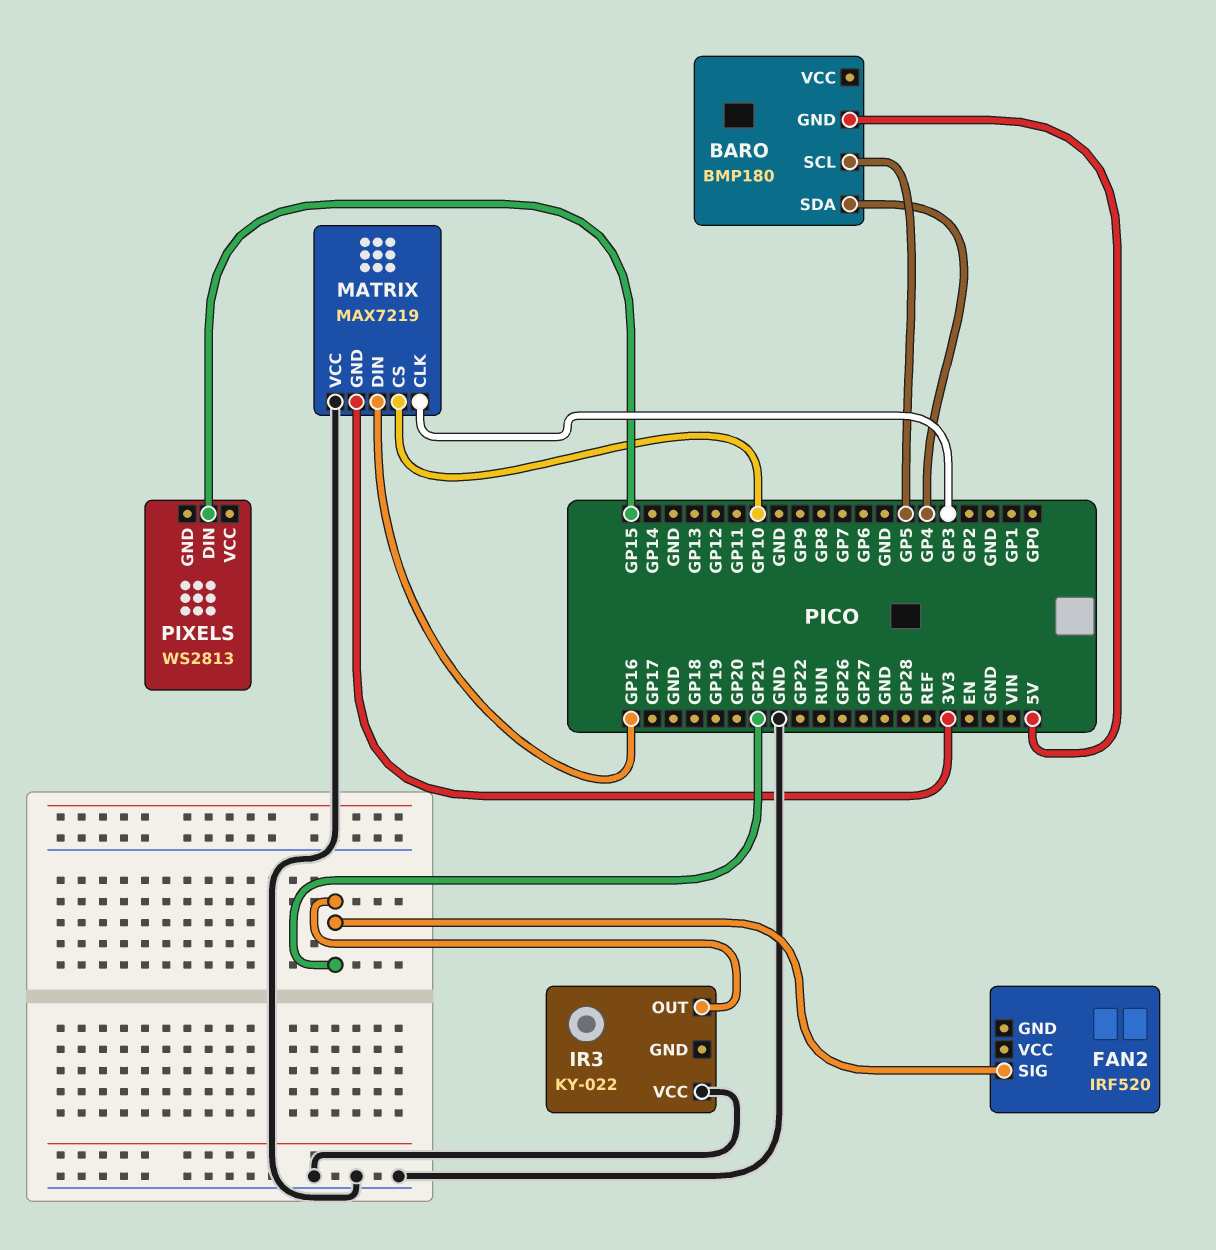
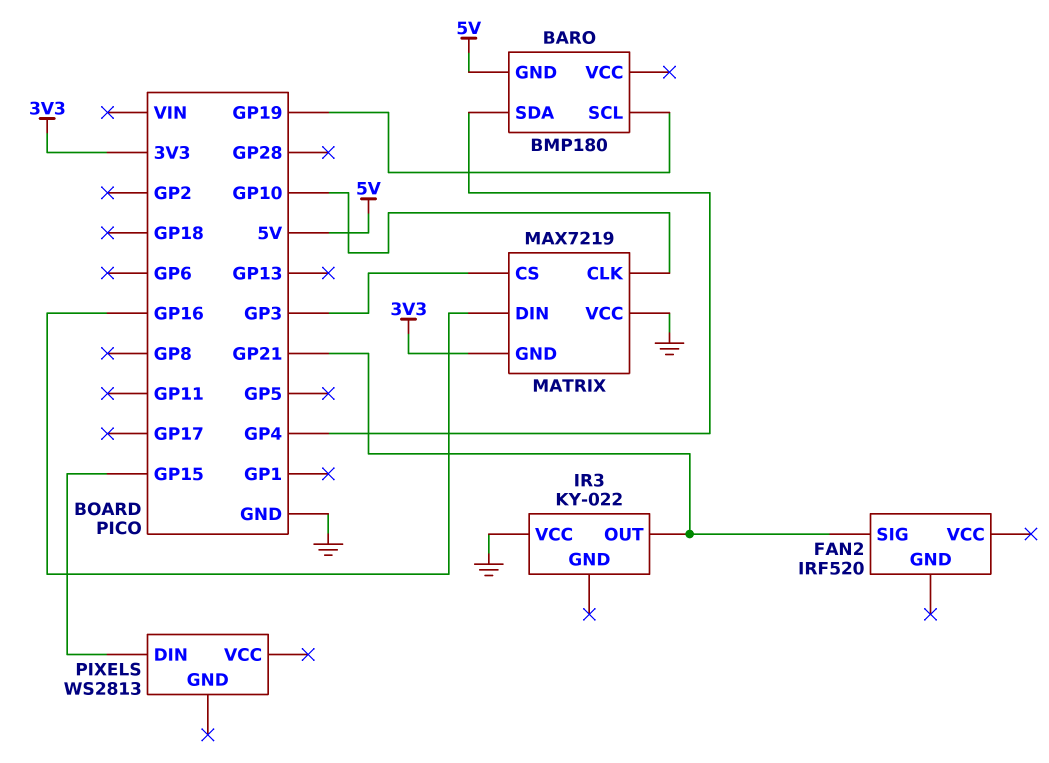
BARO pin SCL: GP5 -> GP19
MATRIX pin CLK: GP3 -> GP10
MATRIX pin CS: GP10 -> GP3

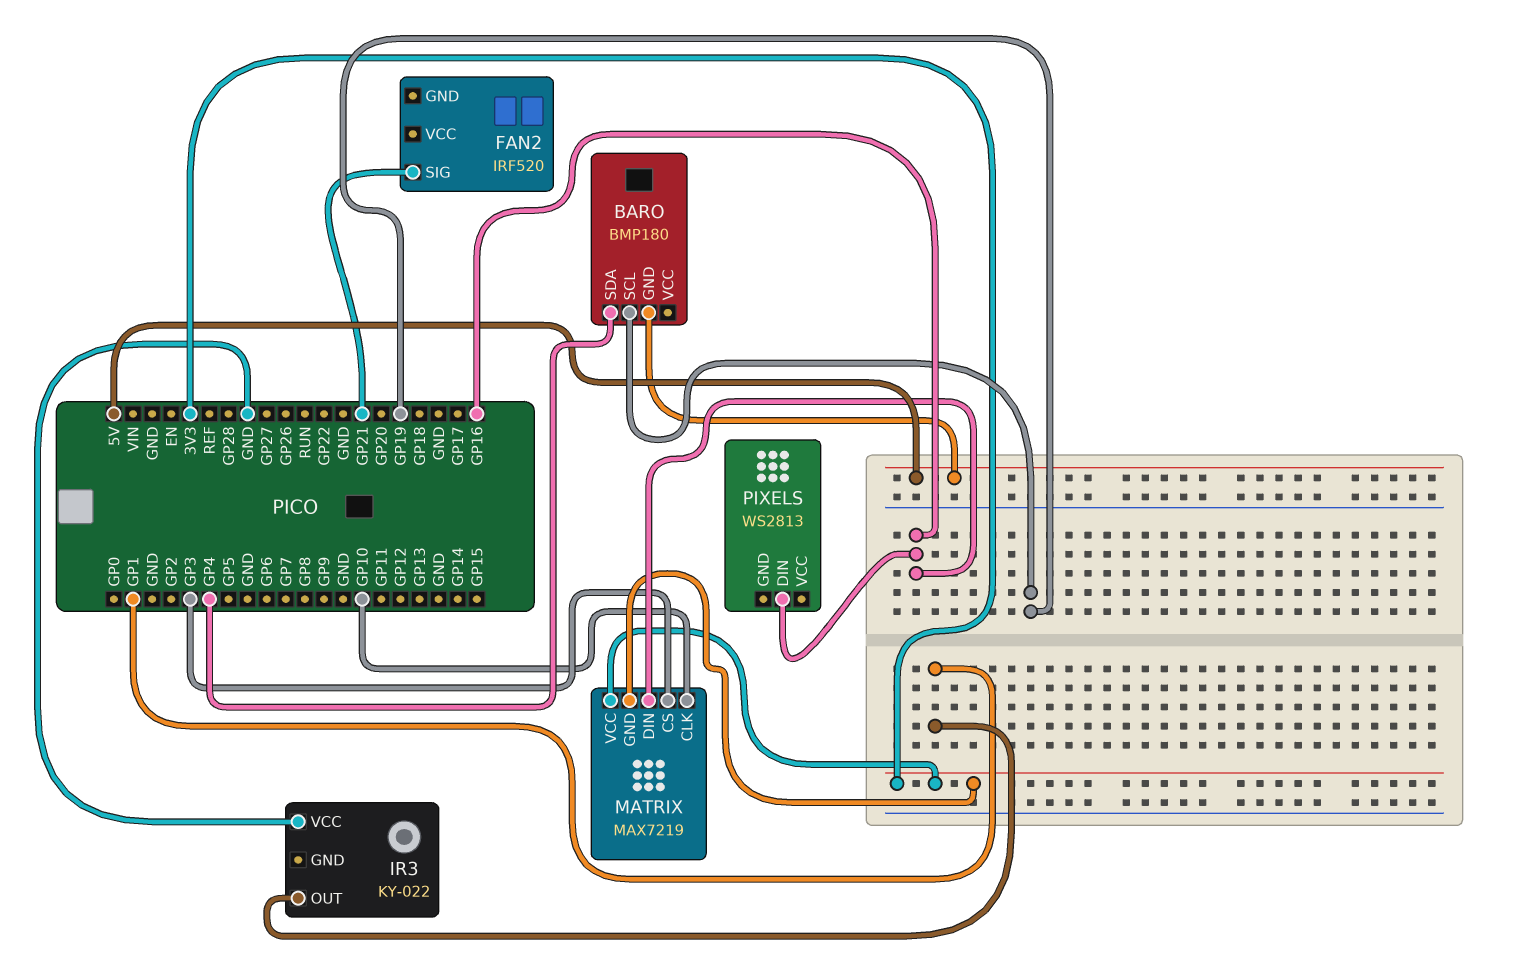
IR3 pin OUT: GP21 -> GP1
MATRIX pin VCC: GND -> 3V3
PIXELS pin DIN: GP15 -> GP16

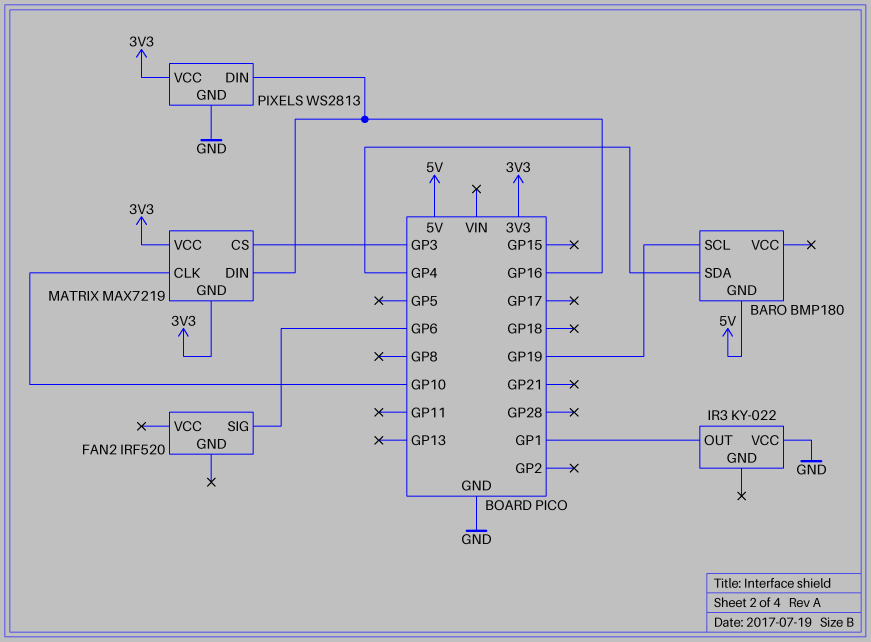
FAN2 pin SIG: GP21 -> GP6
PIXELS pin GND: none -> GND
PIXELS pin VCC: none -> 3V3

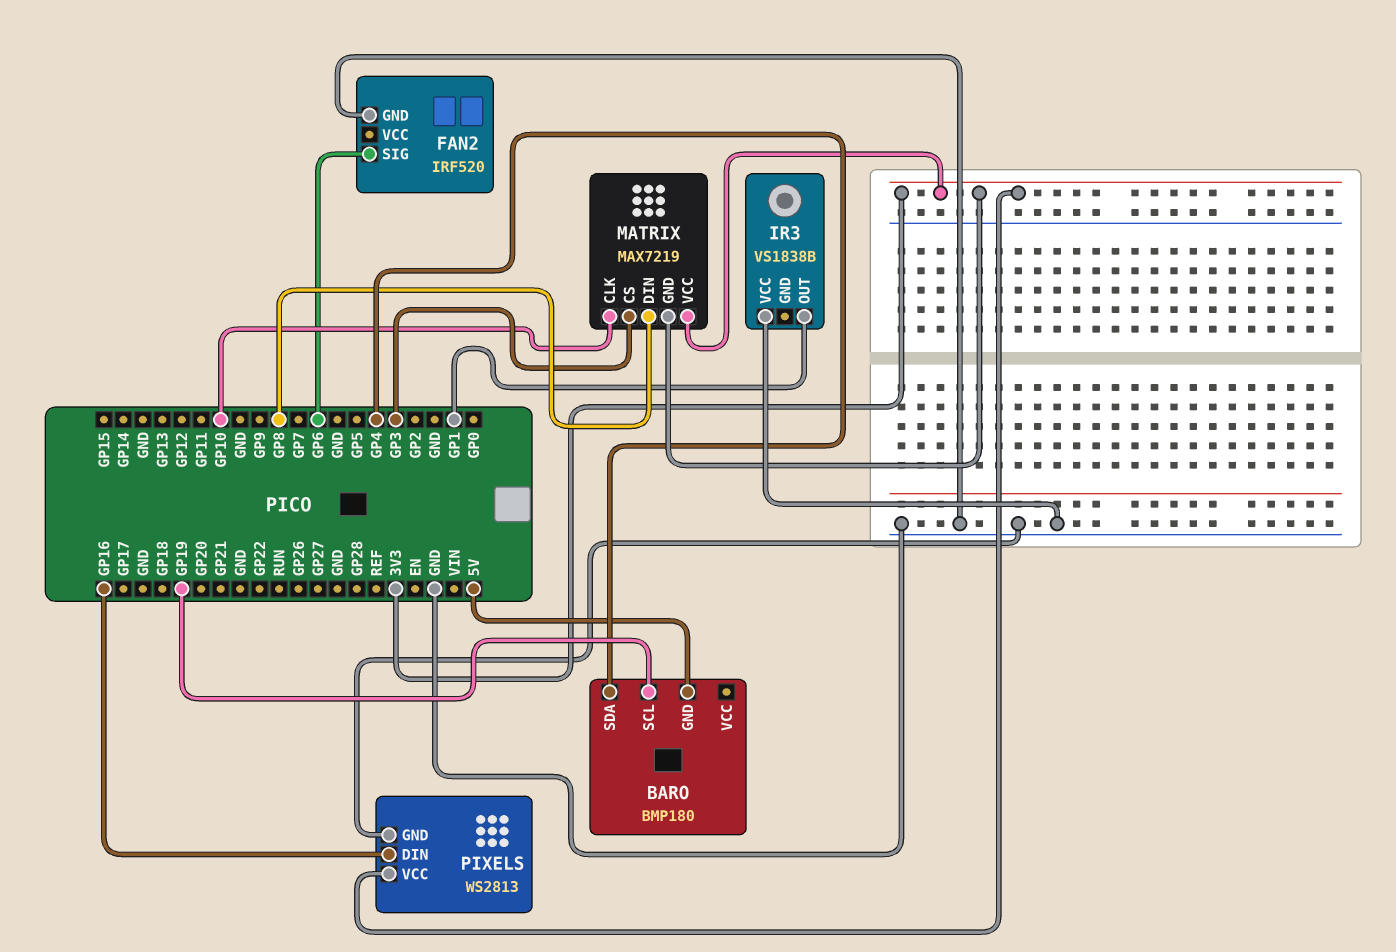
FAN2 pin GND: none -> GND
IR3: KY-022 -> VS1838B
MATRIX pin DIN: GP16 -> GP8

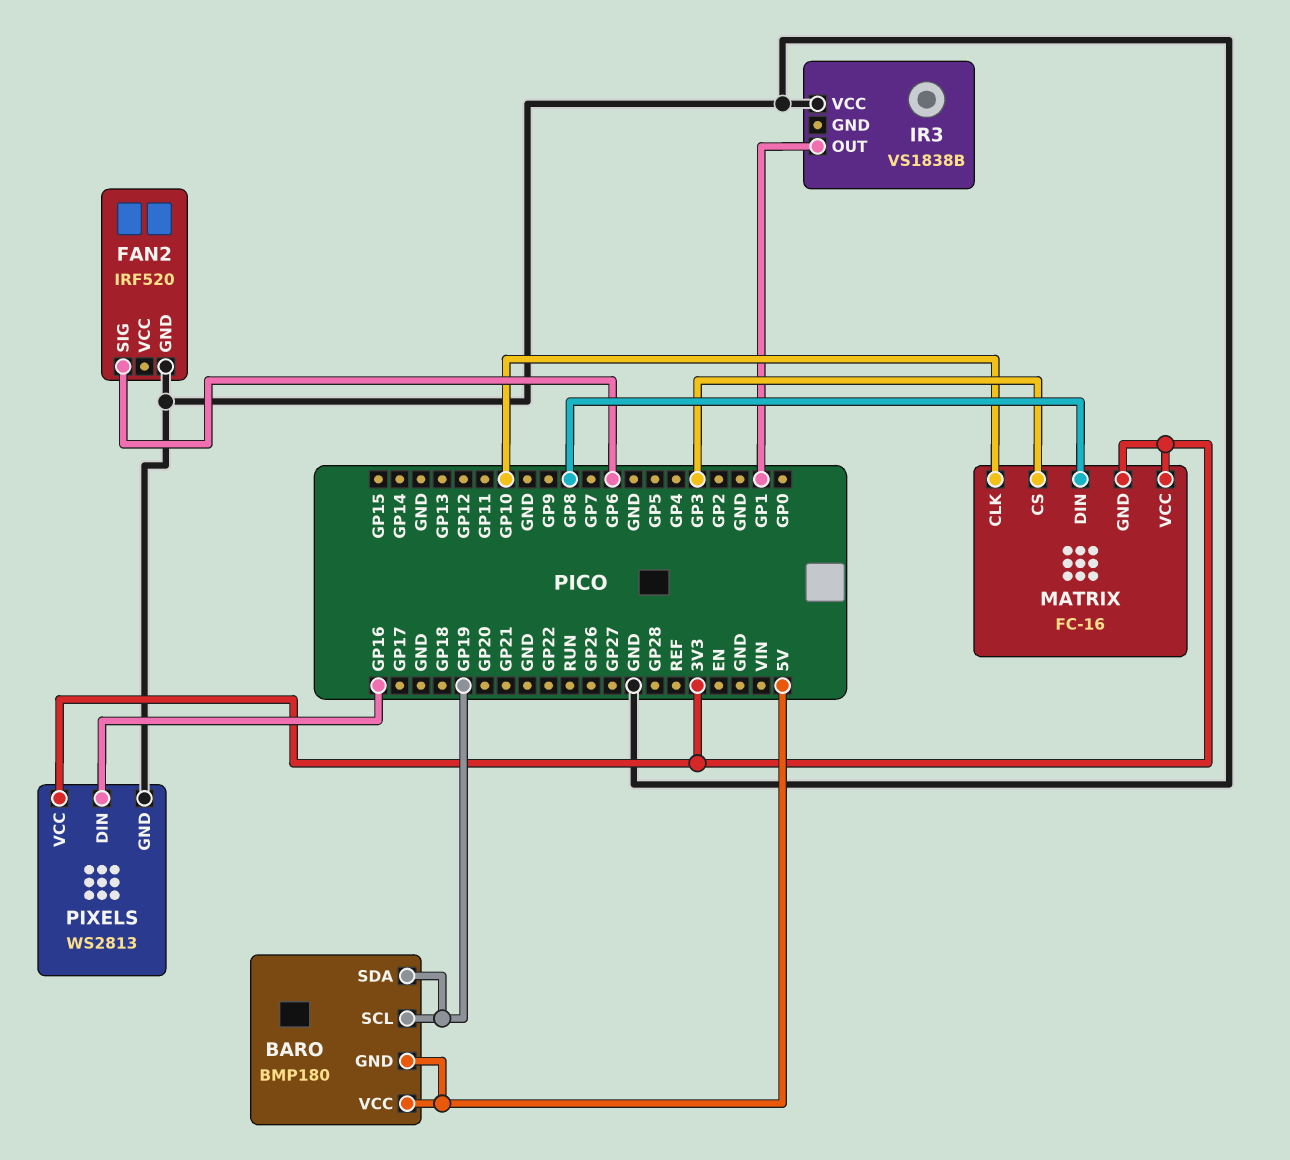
BARO pin SDA: GP4 -> GP19
BARO pin VCC: none -> 5V
MATRIX: MAX7219 -> FC-16

